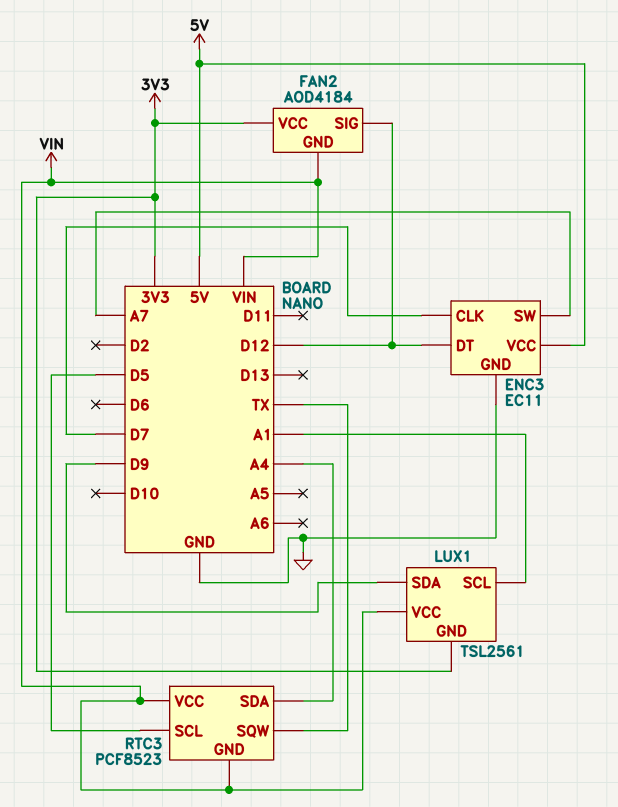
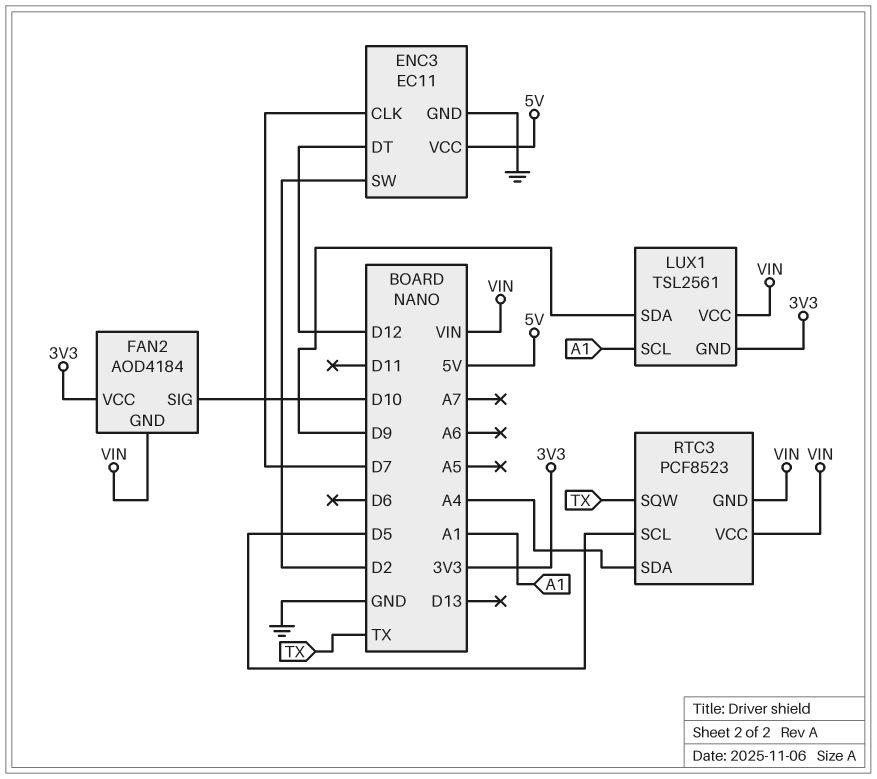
ENC3 pin SW: A7 -> D2
FAN2 pin SIG: D12 -> D10

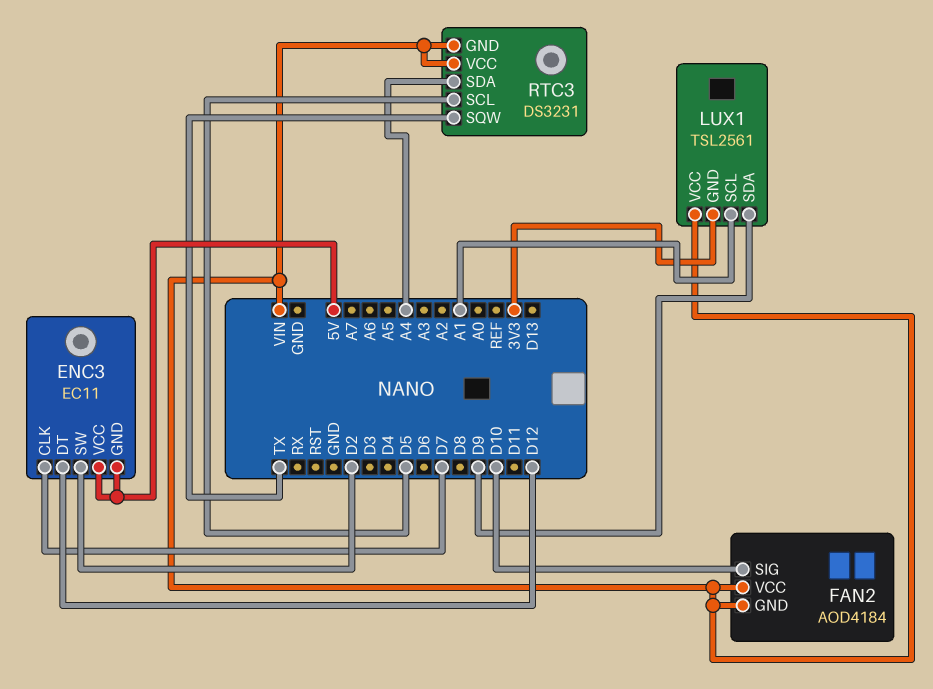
ENC3 pin GND: GND -> 5V
FAN2 pin VCC: 3V3 -> VIN
RTC3: PCF8523 -> DS3231

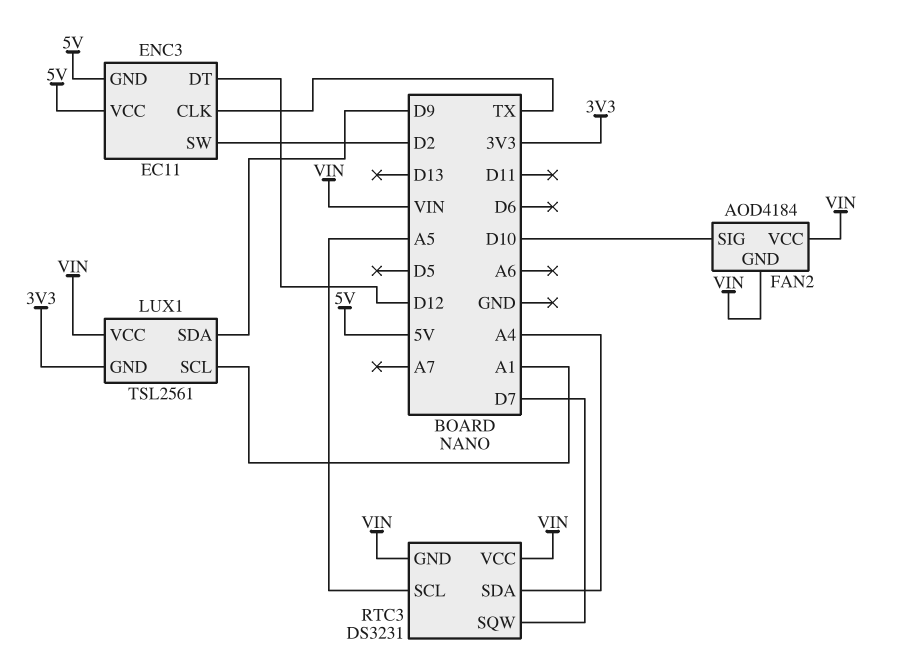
ENC3 pin CLK: D7 -> TX
RTC3 pin SCL: D5 -> A5
RTC3 pin SQW: TX -> D7

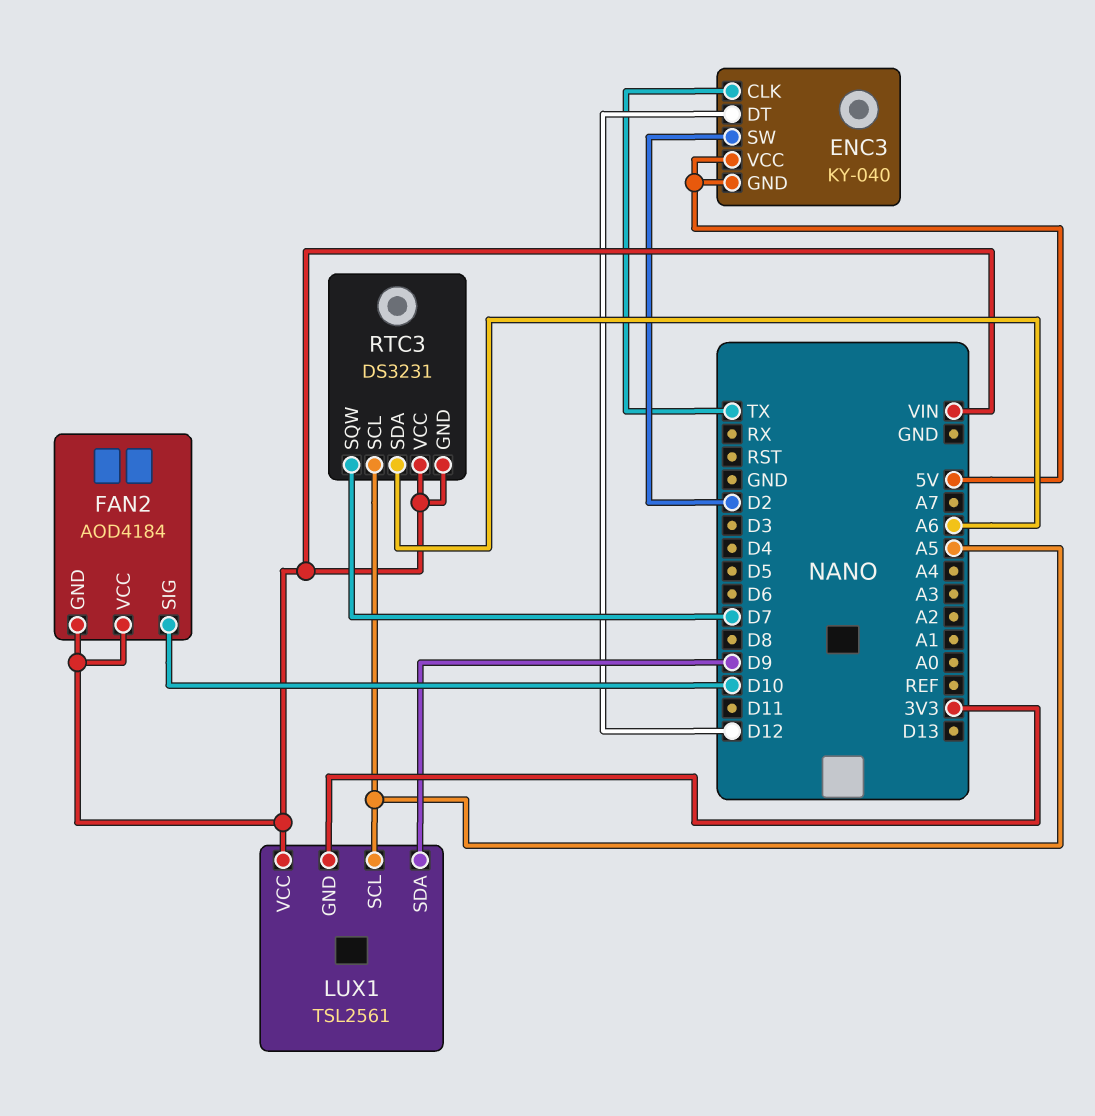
ENC3: EC11 -> KY-040
LUX1 pin SCL: A1 -> A5
RTC3 pin SDA: A4 -> A6

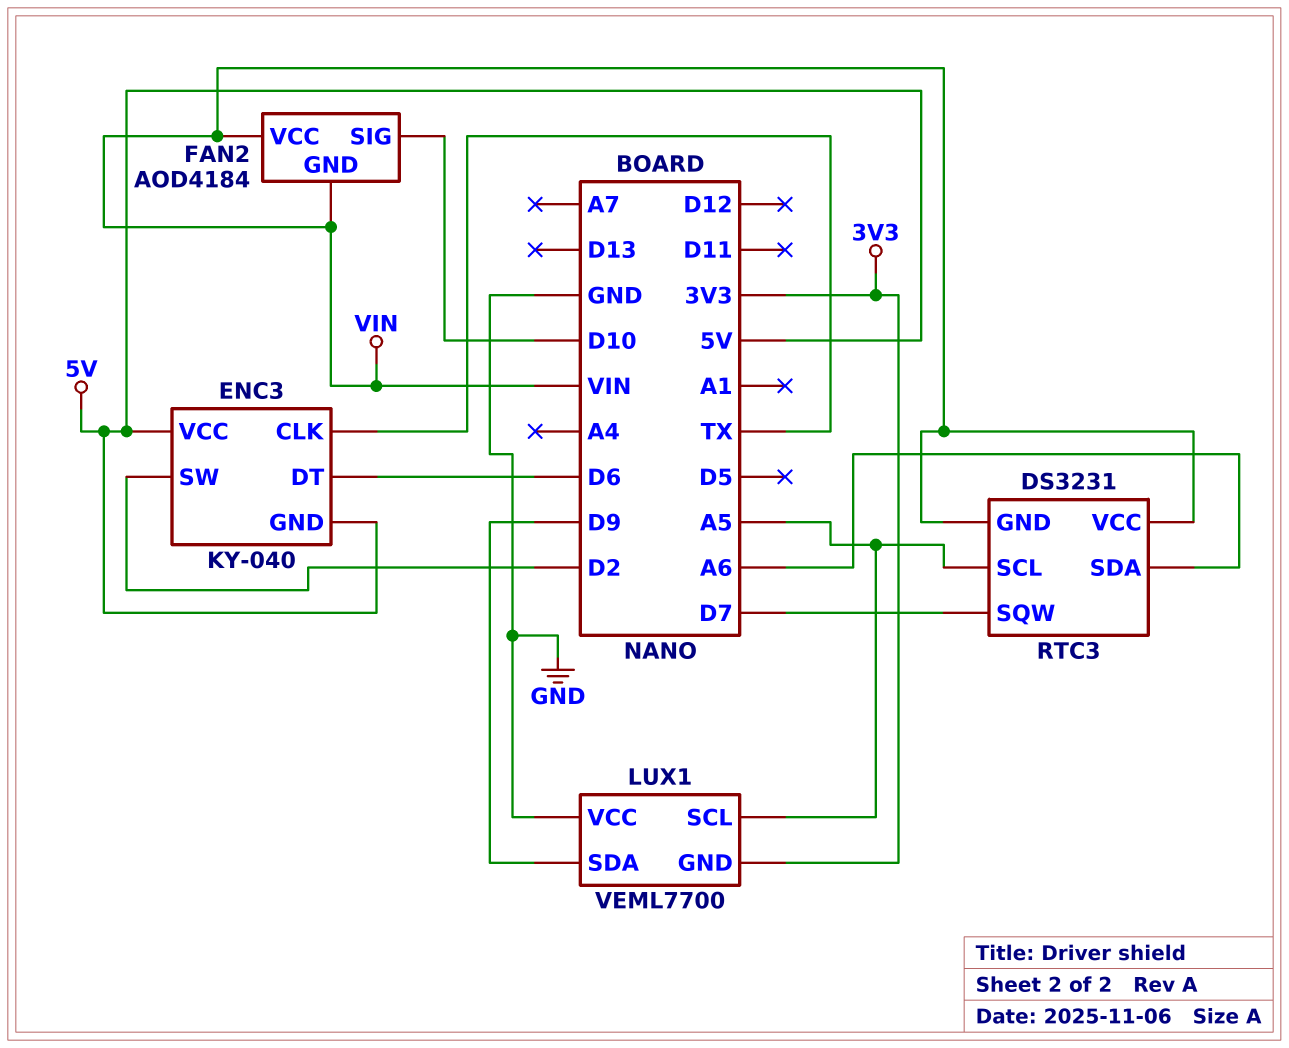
ENC3 pin DT: D12 -> D6
LUX1: TSL2561 -> VEML7700
LUX1 pin VCC: VIN -> GND

